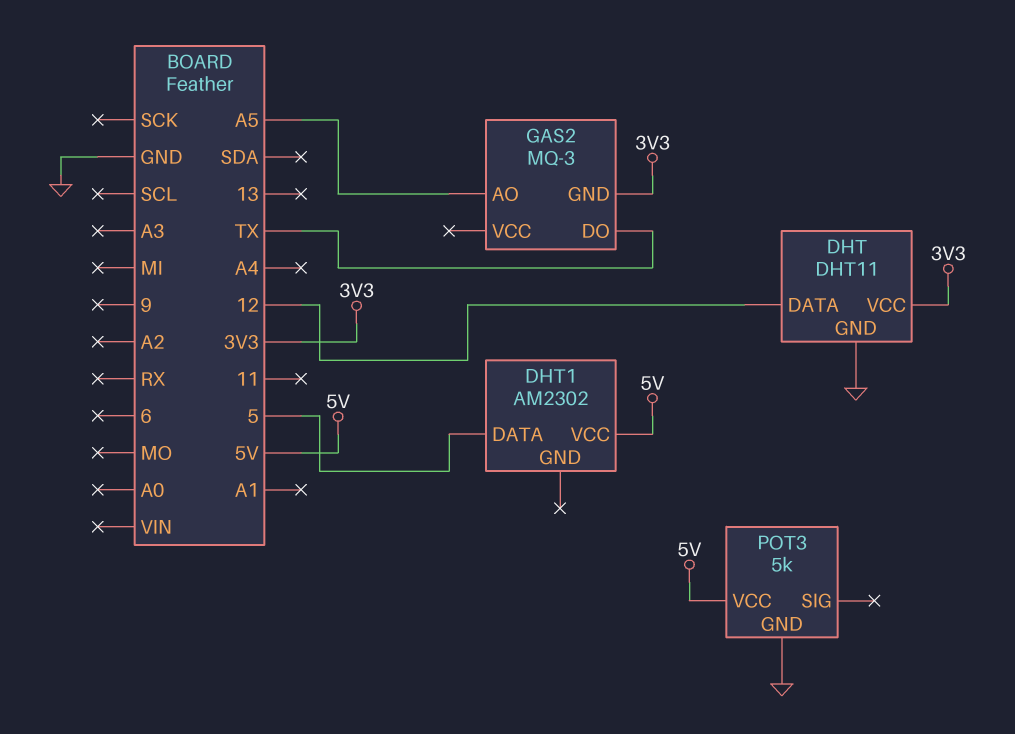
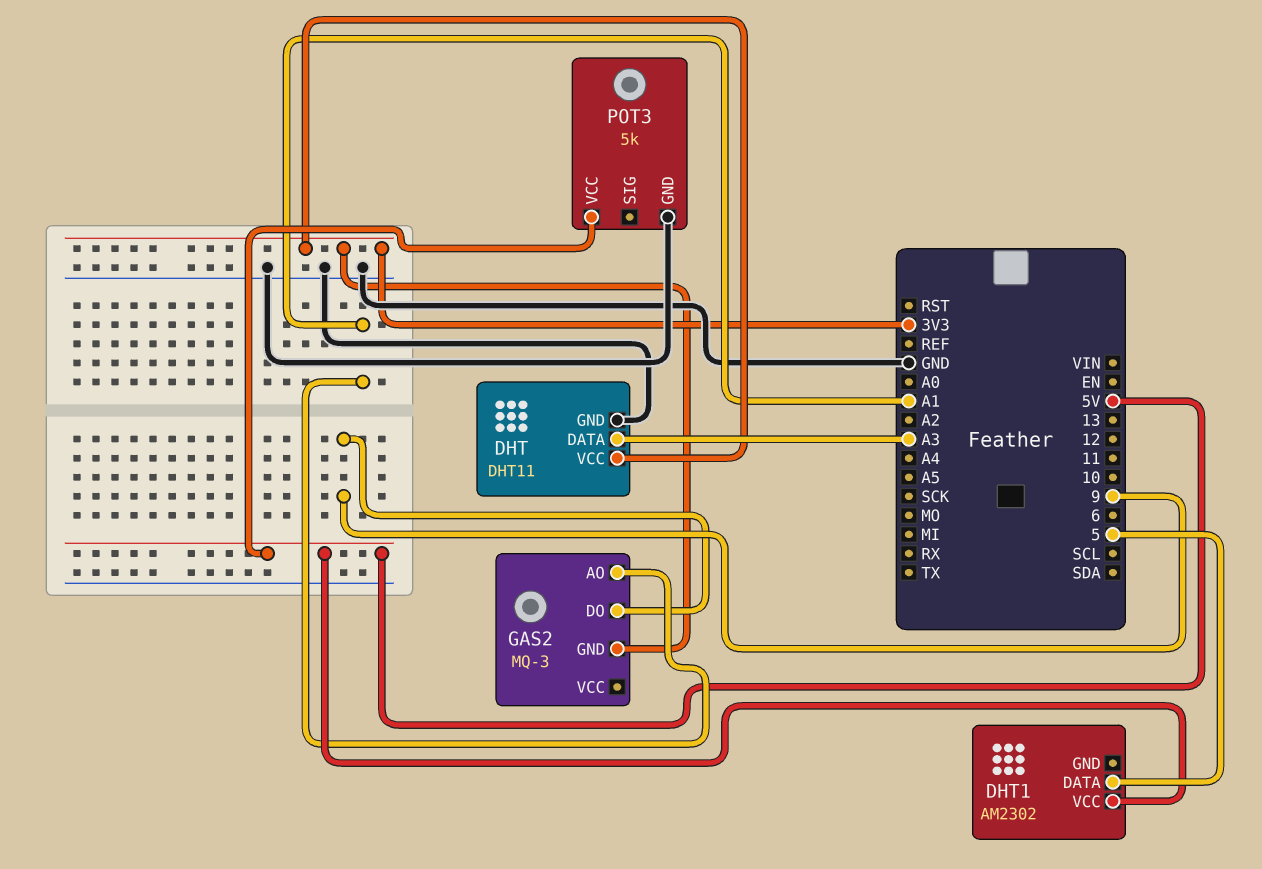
DHT pin DATA: 12 -> A3
GAS2 pin AO: A5 -> A1
GAS2 pin DO: TX -> 9

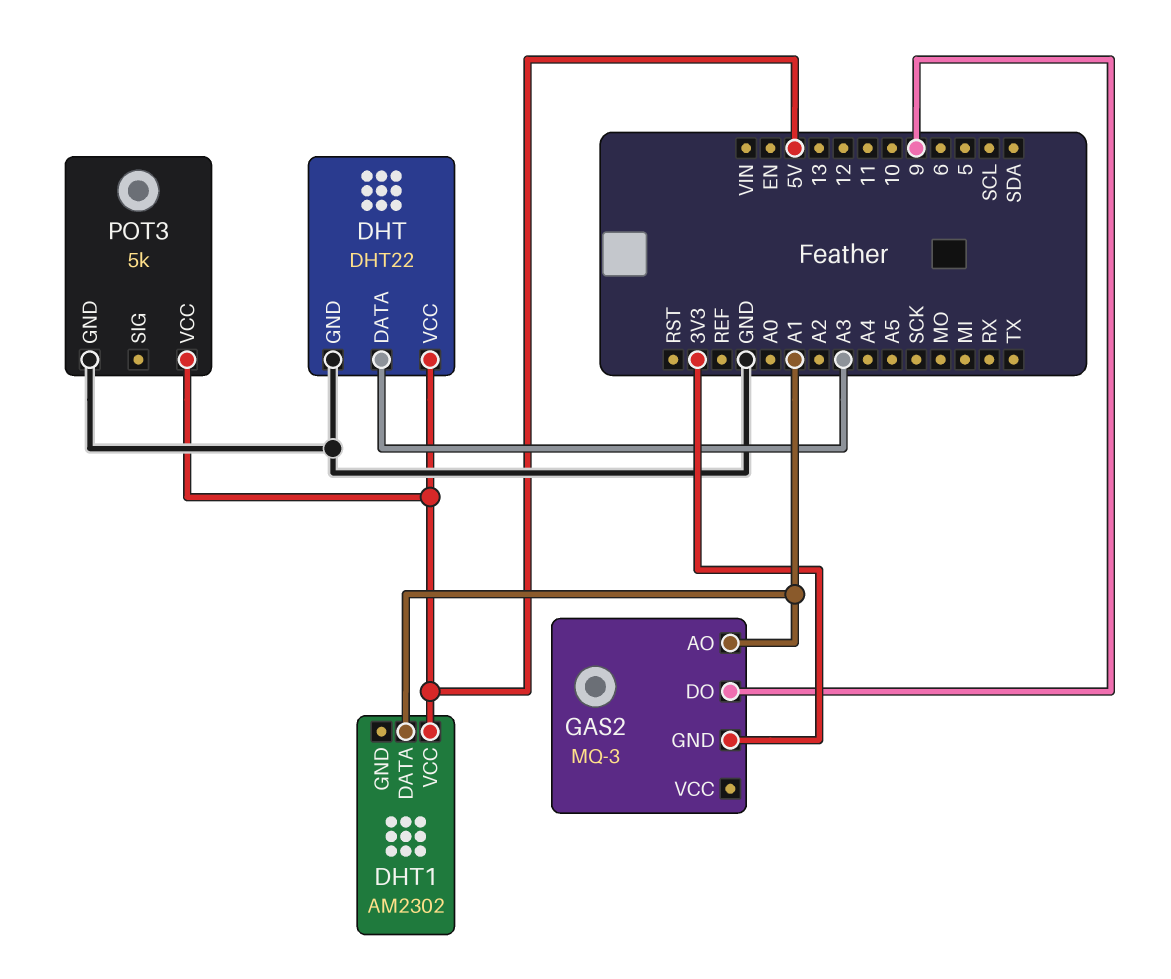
DHT: DHT11 -> DHT22
DHT pin VCC: 3V3 -> 5V
DHT1 pin DATA: 5 -> A1

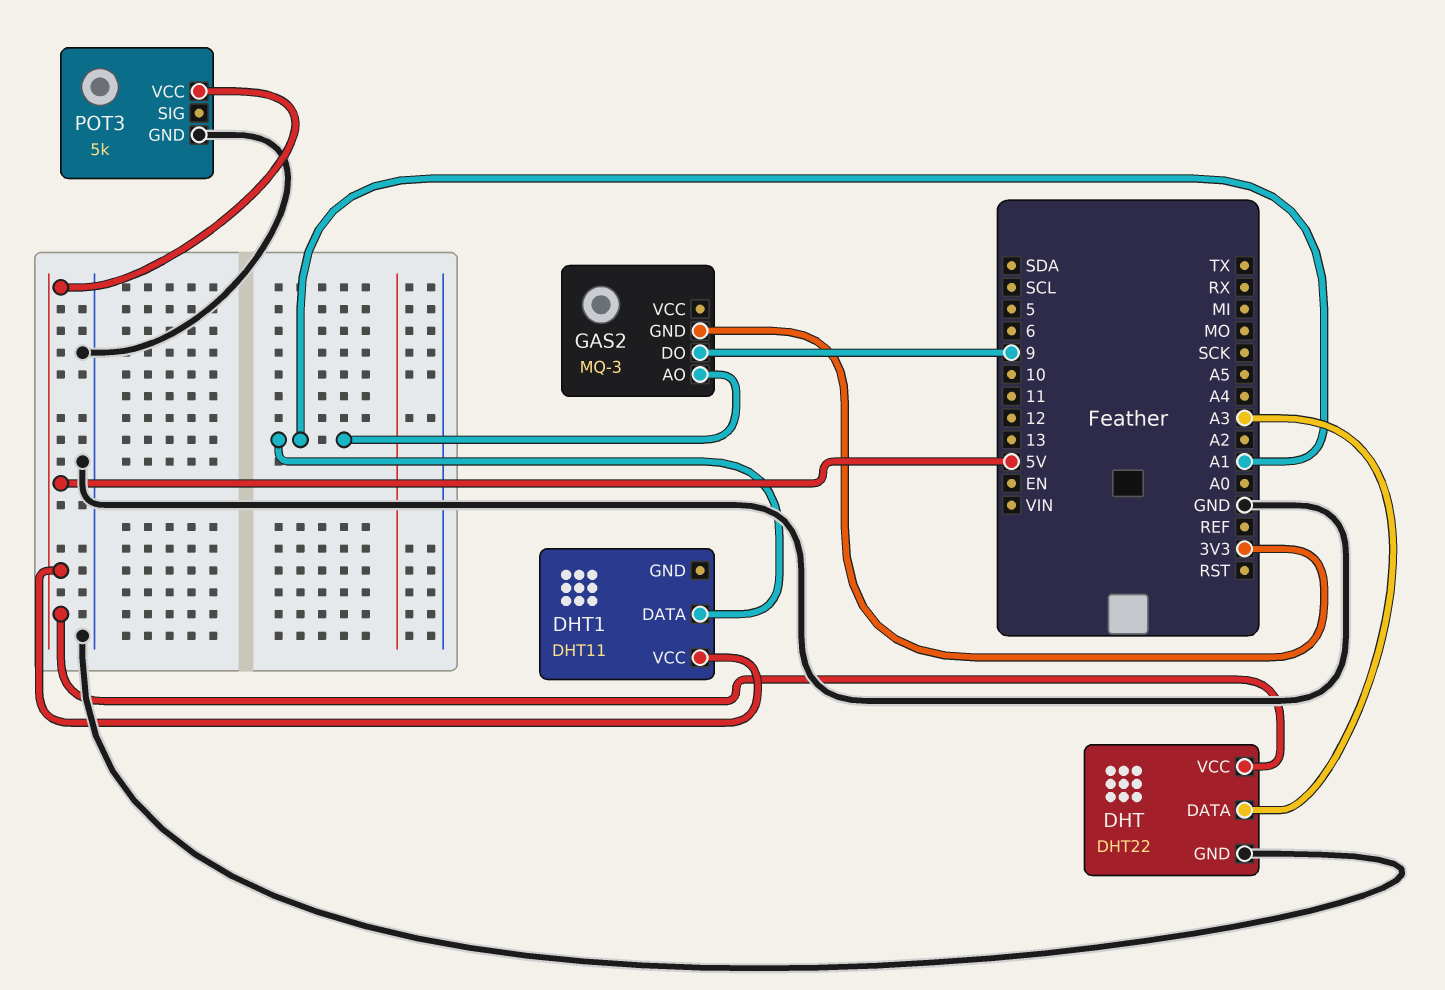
DHT1: AM2302 -> DHT11

